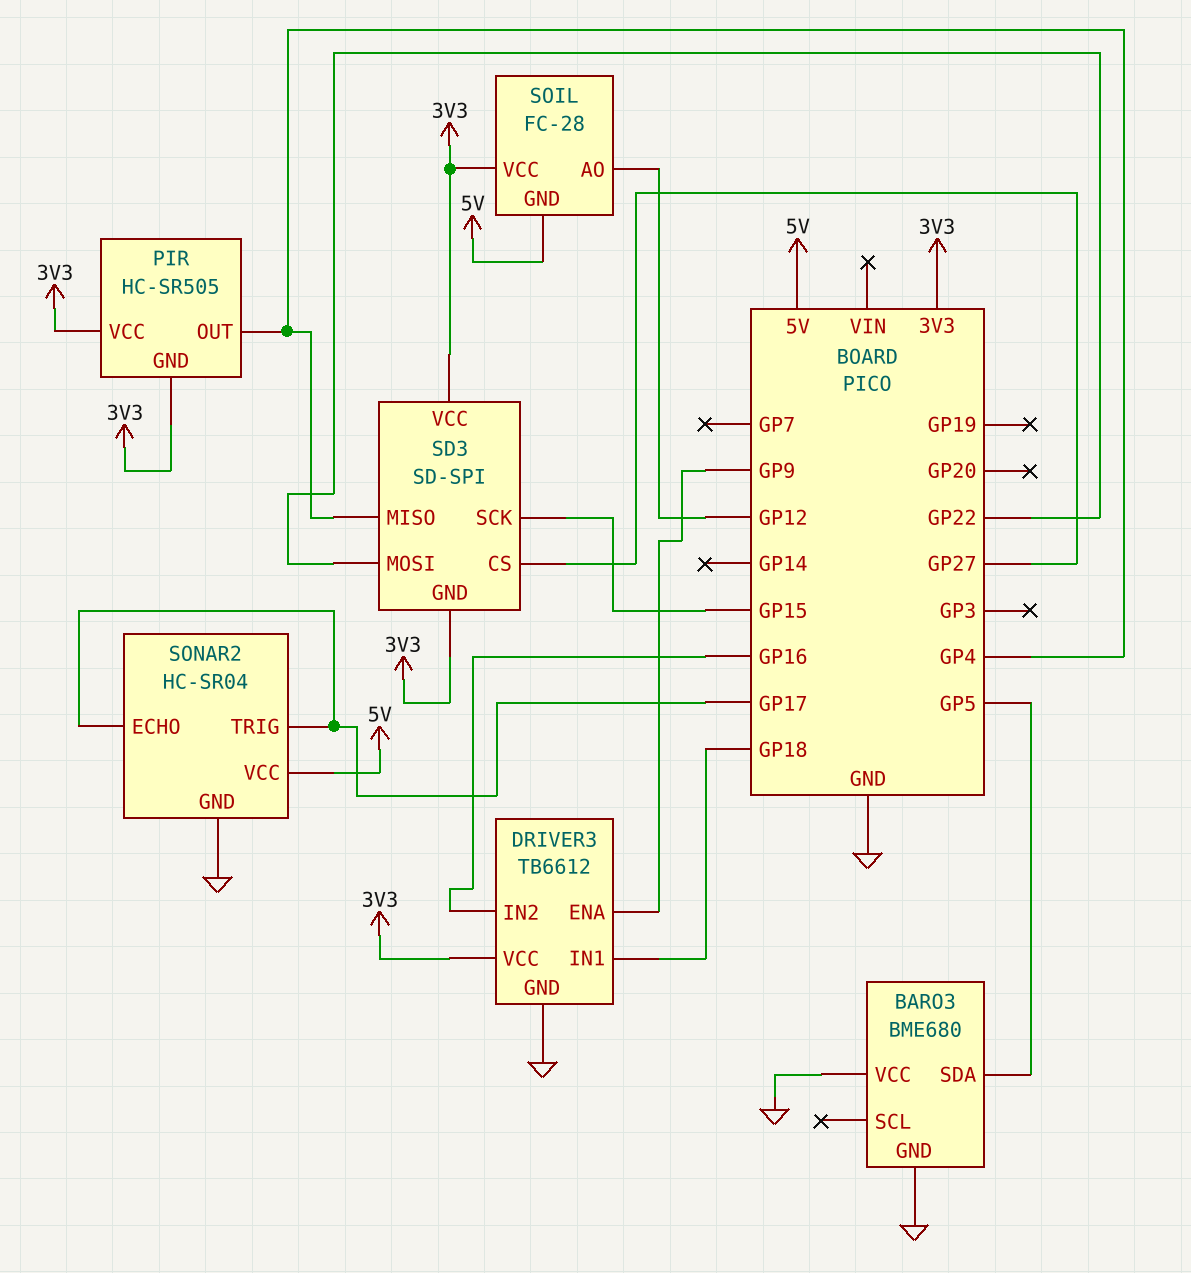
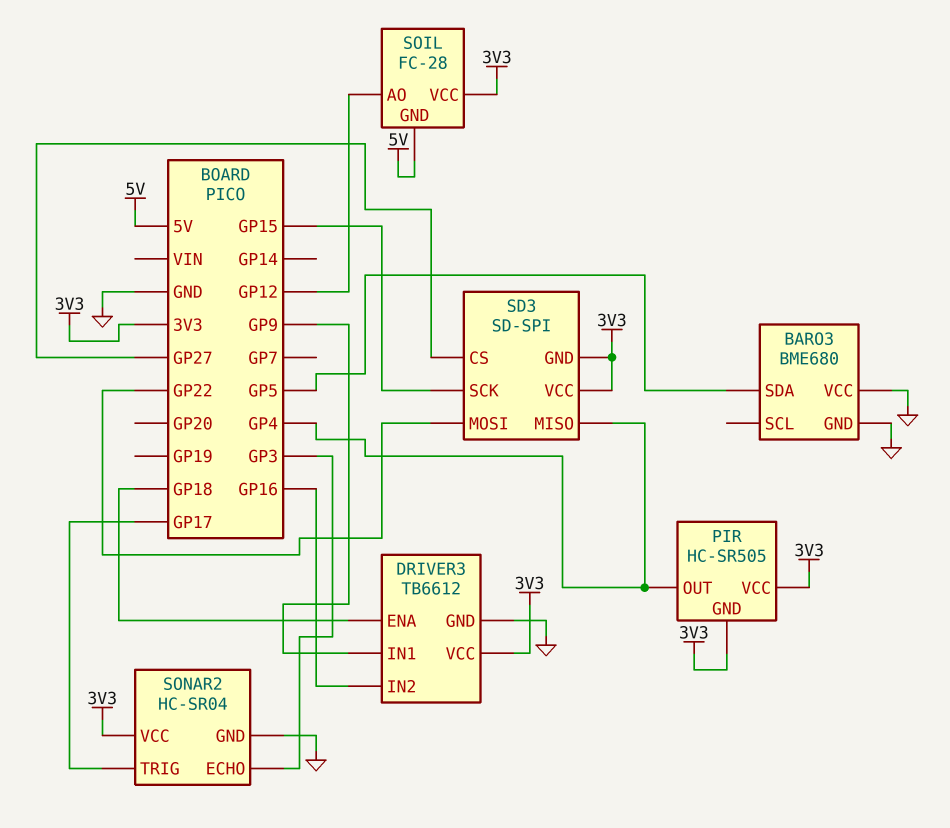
DRIVER3 pin ENA: GP9 -> GP18
DRIVER3 pin IN1: GP18 -> GP9
SONAR2 pin ECHO: GP17 -> GP3
SONAR2 pin VCC: 5V -> 3V3

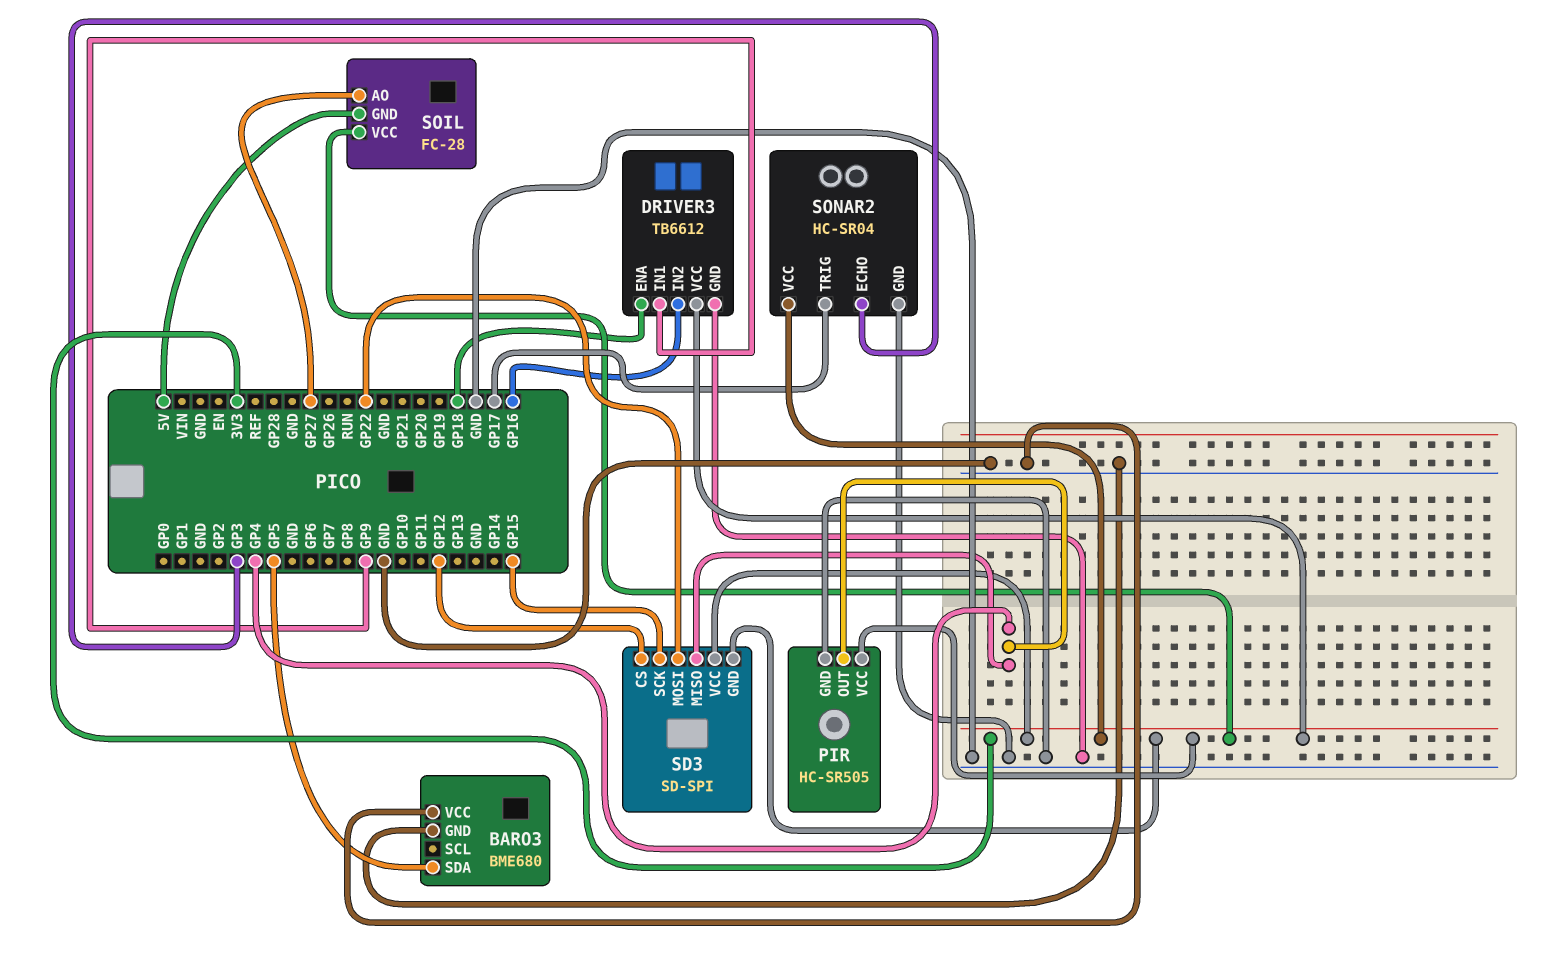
PIR pin GND: 3V3 -> GND
SD3 pin CS: GP27 -> GP12
SOIL pin AO: GP12 -> GP27

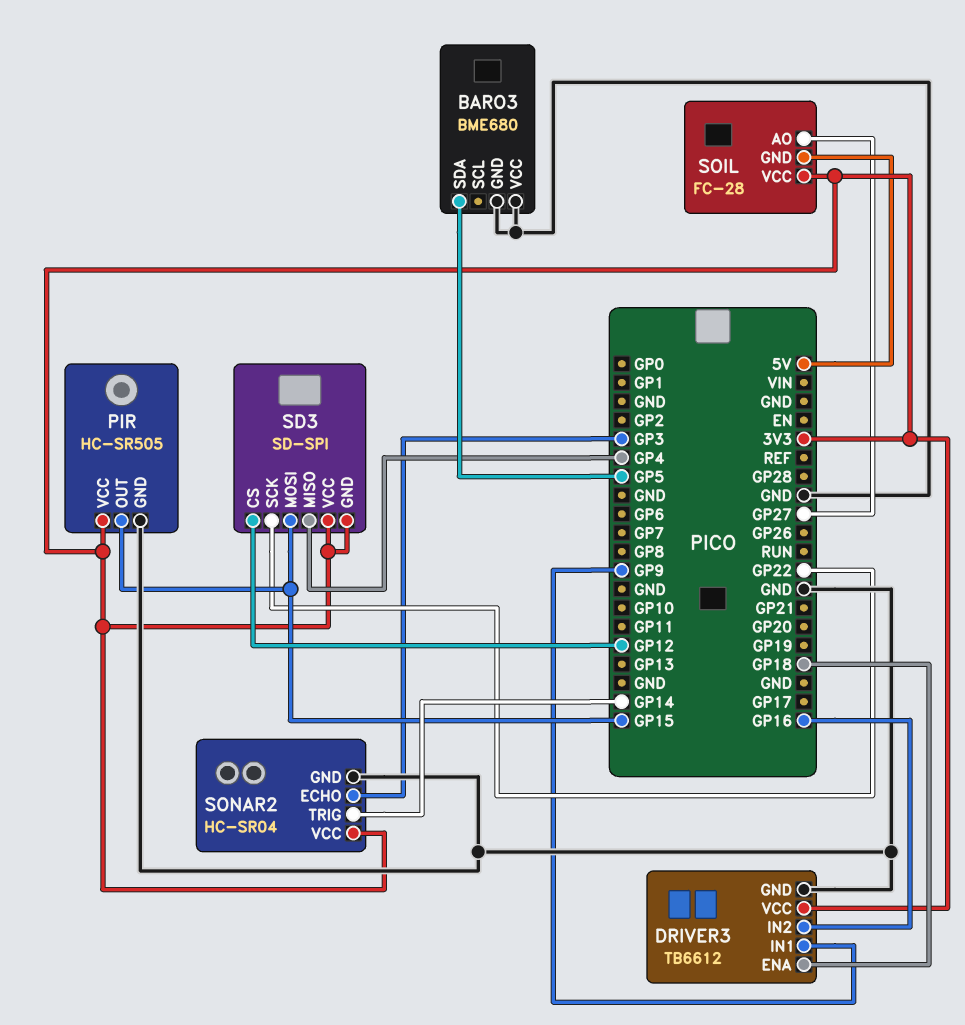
PIR pin OUT: GP4 -> GP15
SD3 pin MOSI: GP22 -> GP15
SD3 pin SCK: GP15 -> GP22
SONAR2 pin TRIG: GP17 -> GP14

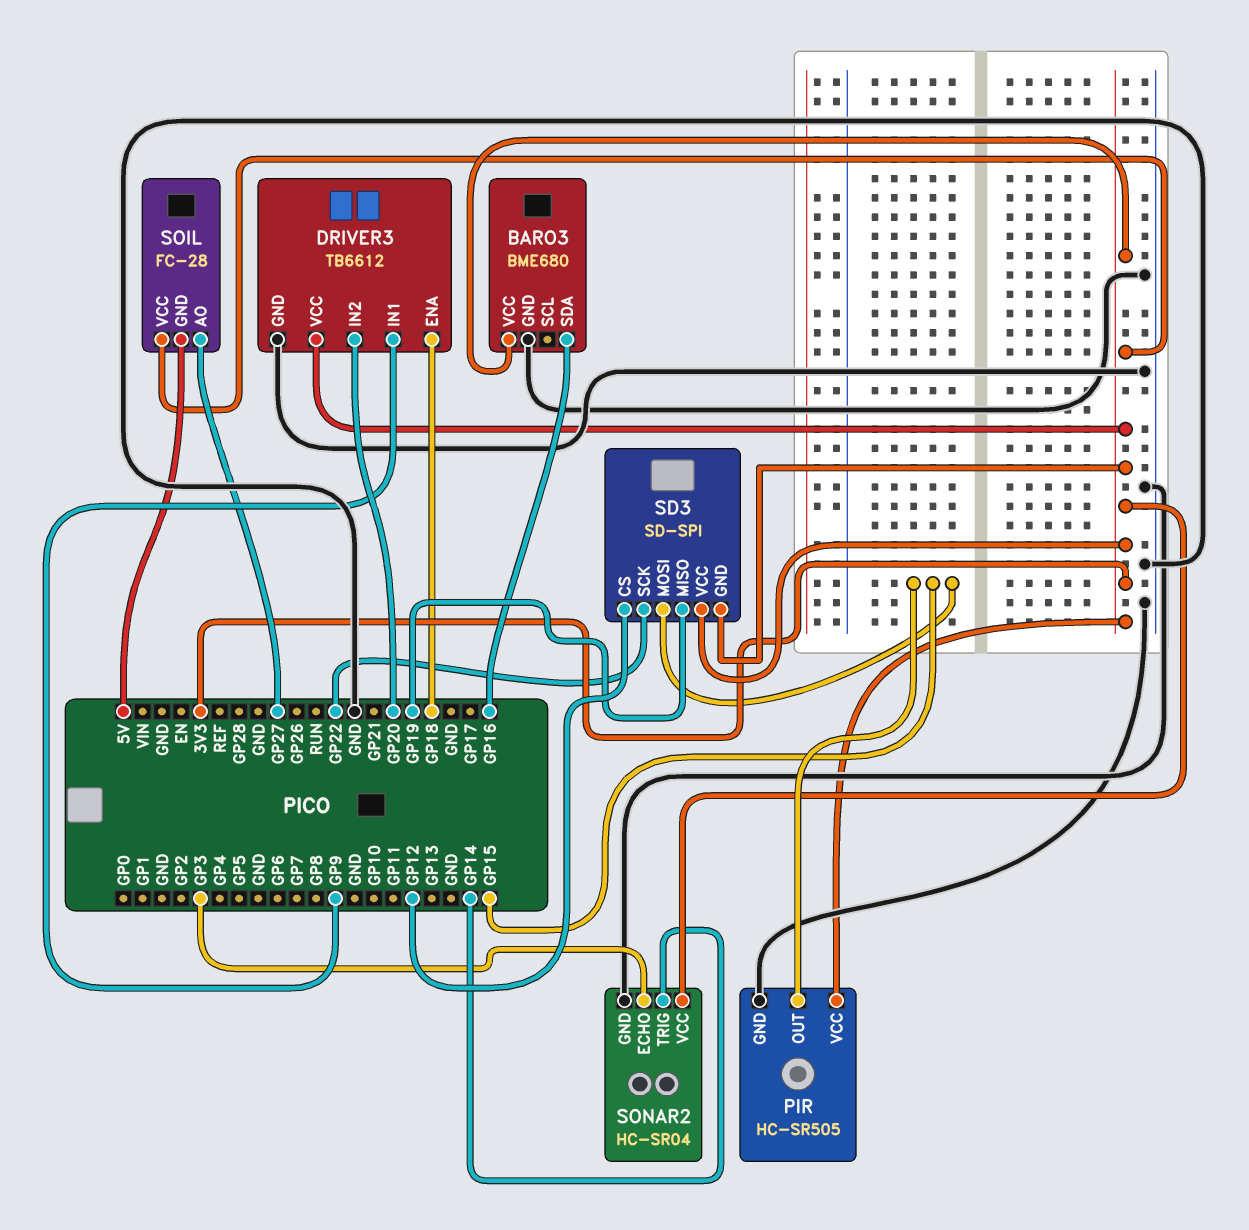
BARO3 pin SDA: GP5 -> GP16
BARO3 pin VCC: GND -> 3V3
DRIVER3 pin IN2: GP16 -> GP20
SD3 pin MISO: GP4 -> GP19

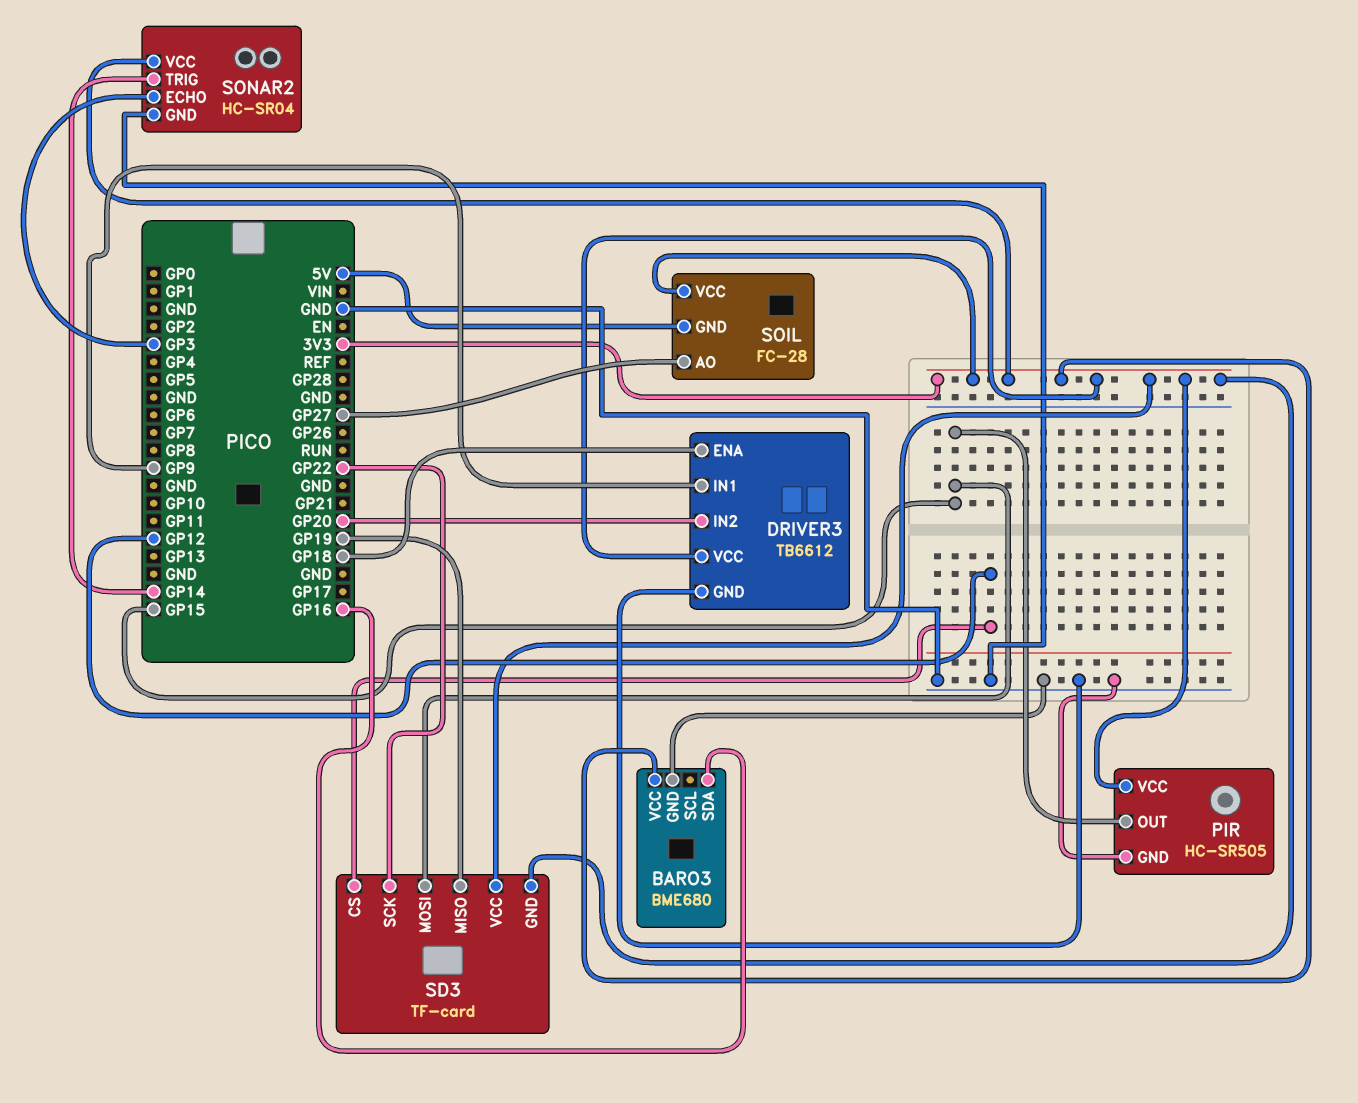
SD3: SD-SPI -> TF-card

